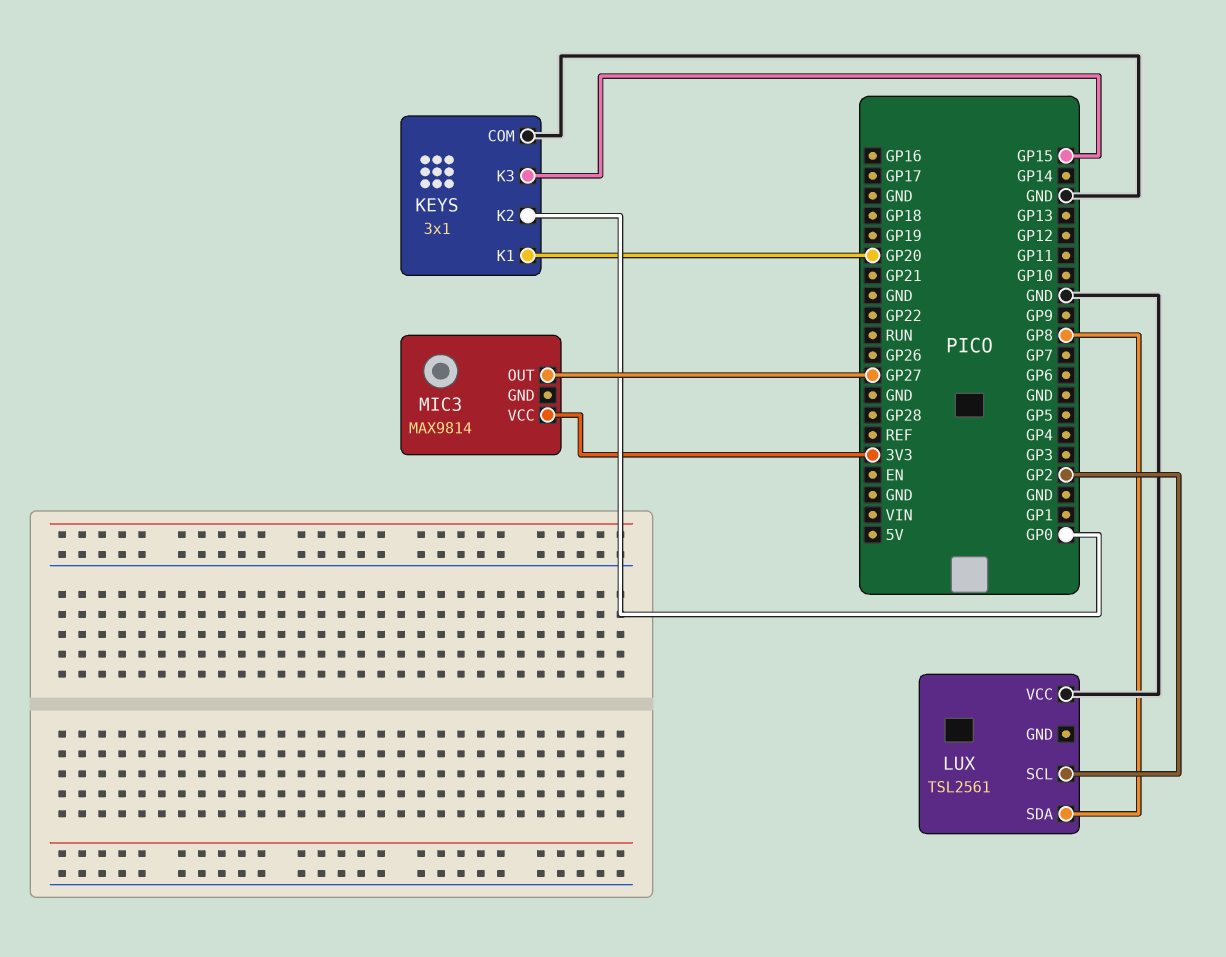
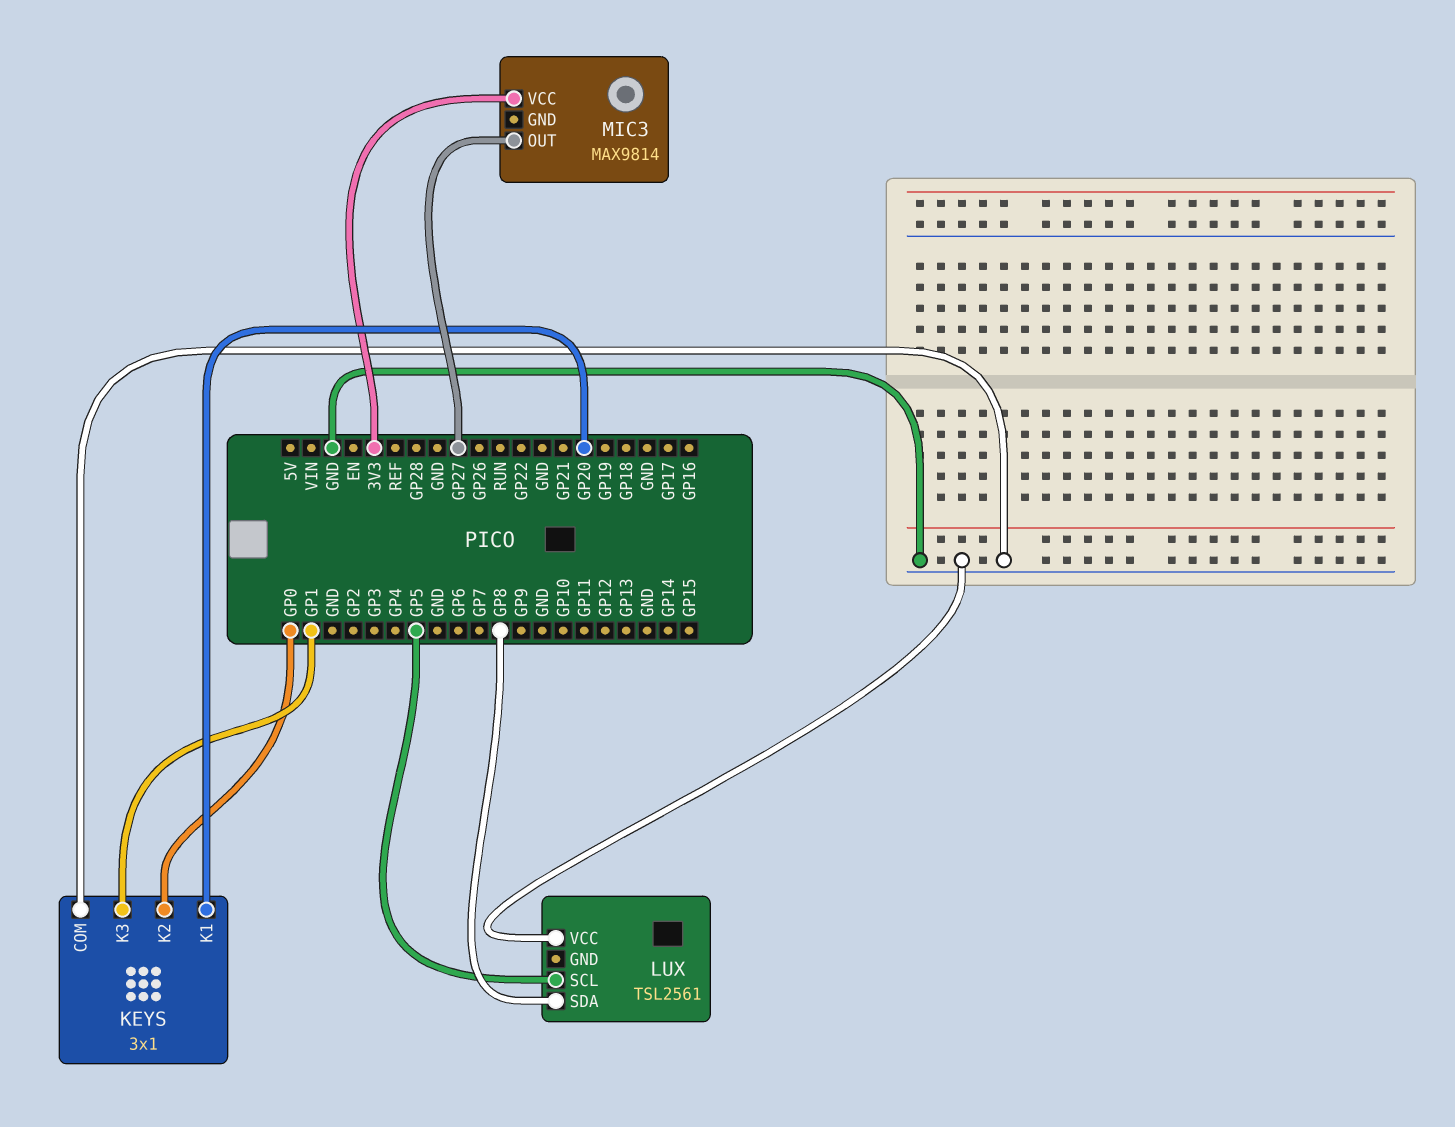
KEYS pin K3: GP15 -> GP1
LUX pin SCL: GP2 -> GP5

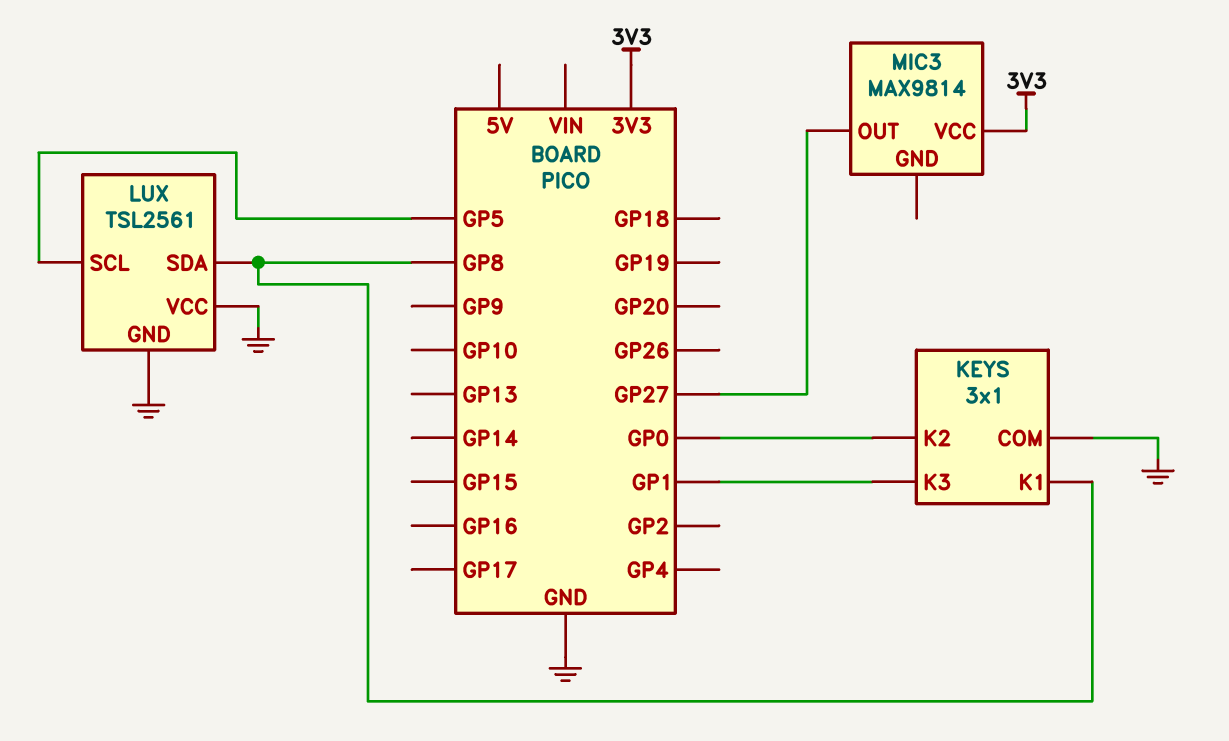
KEYS pin K1: GP20 -> GP8
LUX pin GND: none -> GND

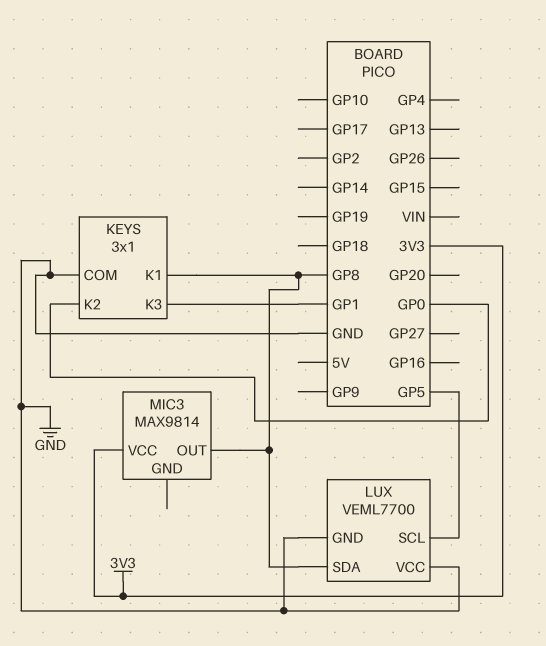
LUX: TSL2561 -> VEML7700
MIC3 pin OUT: GP27 -> GP8

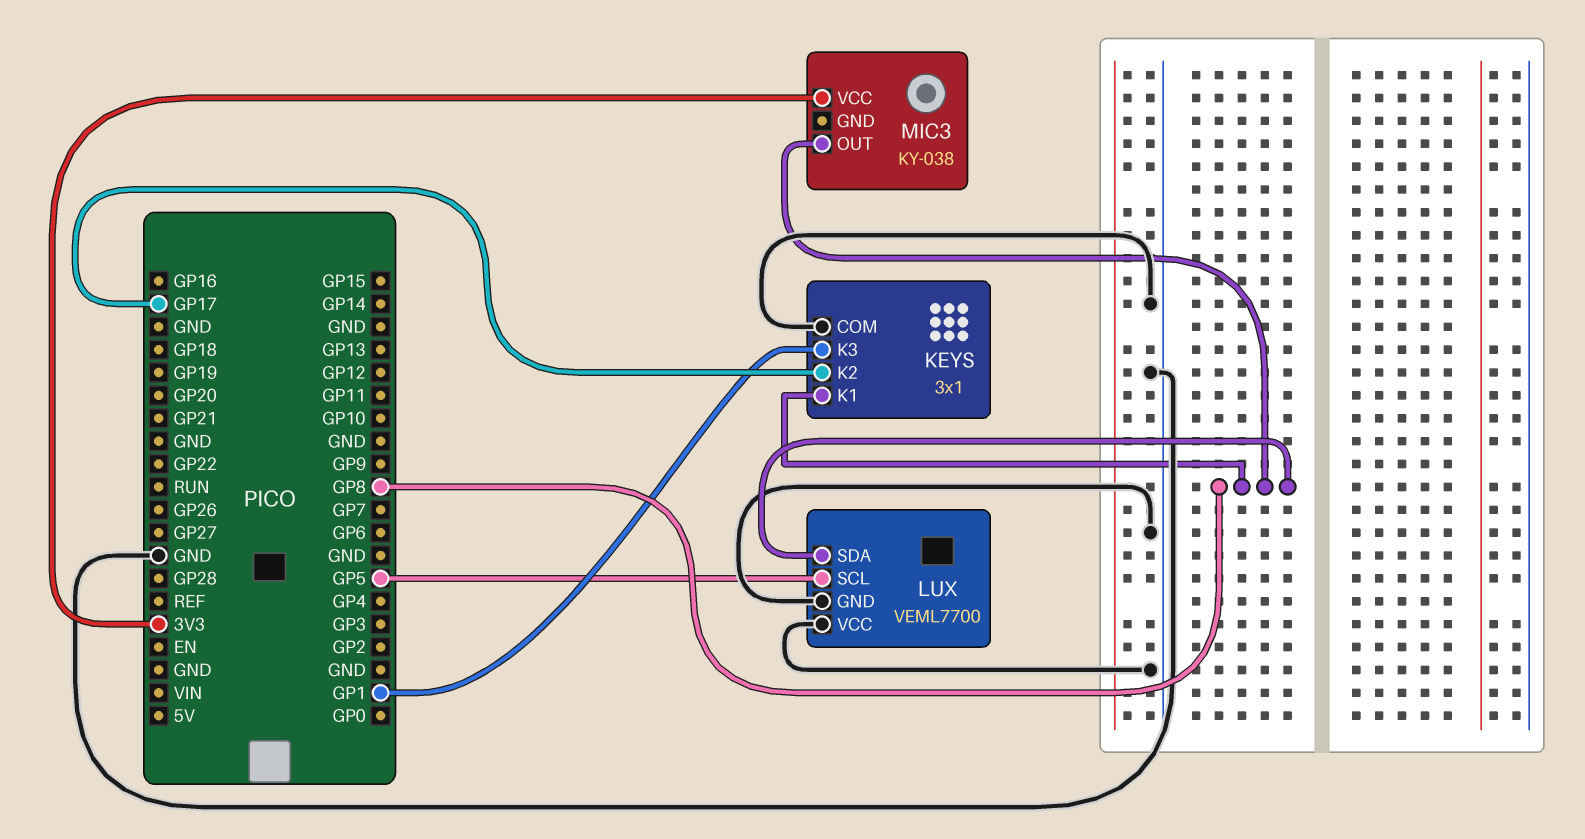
KEYS pin K2: GP0 -> GP17
MIC3: MAX9814 -> KY-038

